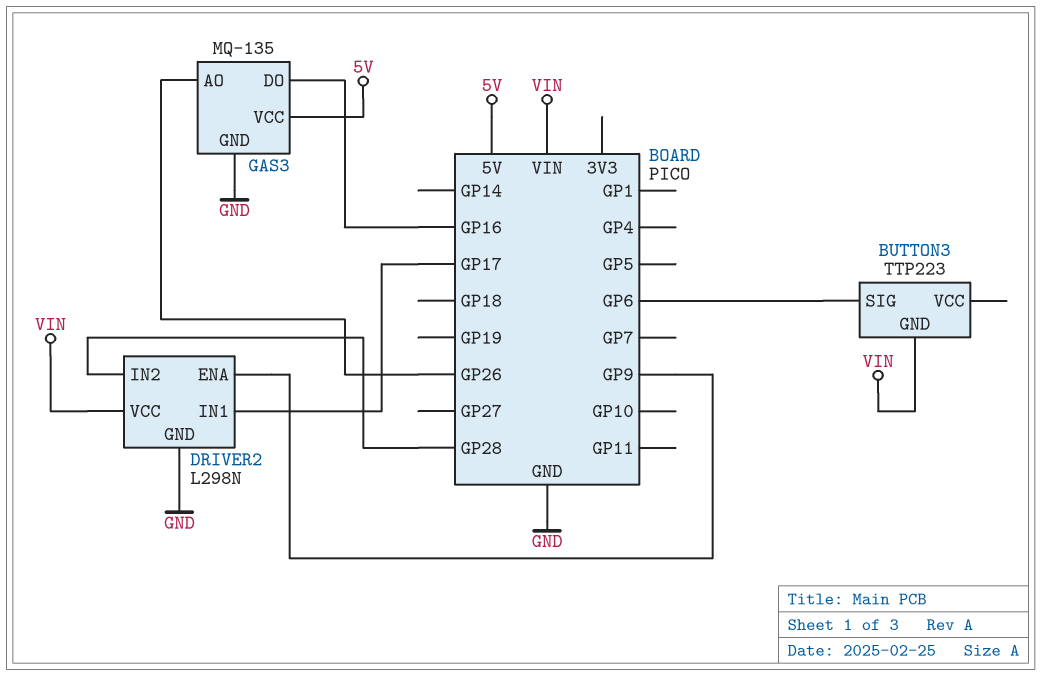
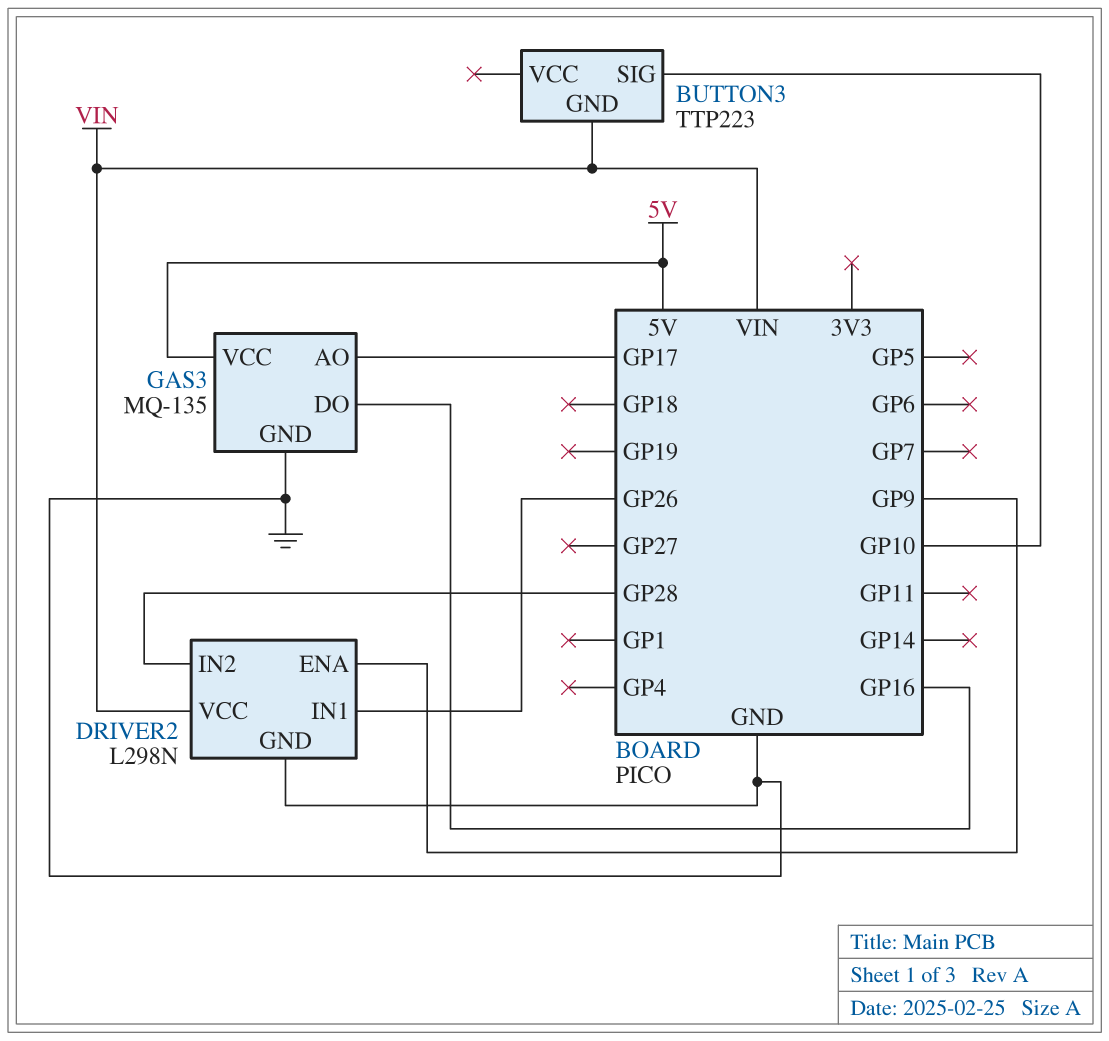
BUTTON3 pin SIG: GP6 -> GP10
DRIVER2 pin IN1: GP17 -> GP26
GAS3 pin AO: GP26 -> GP17

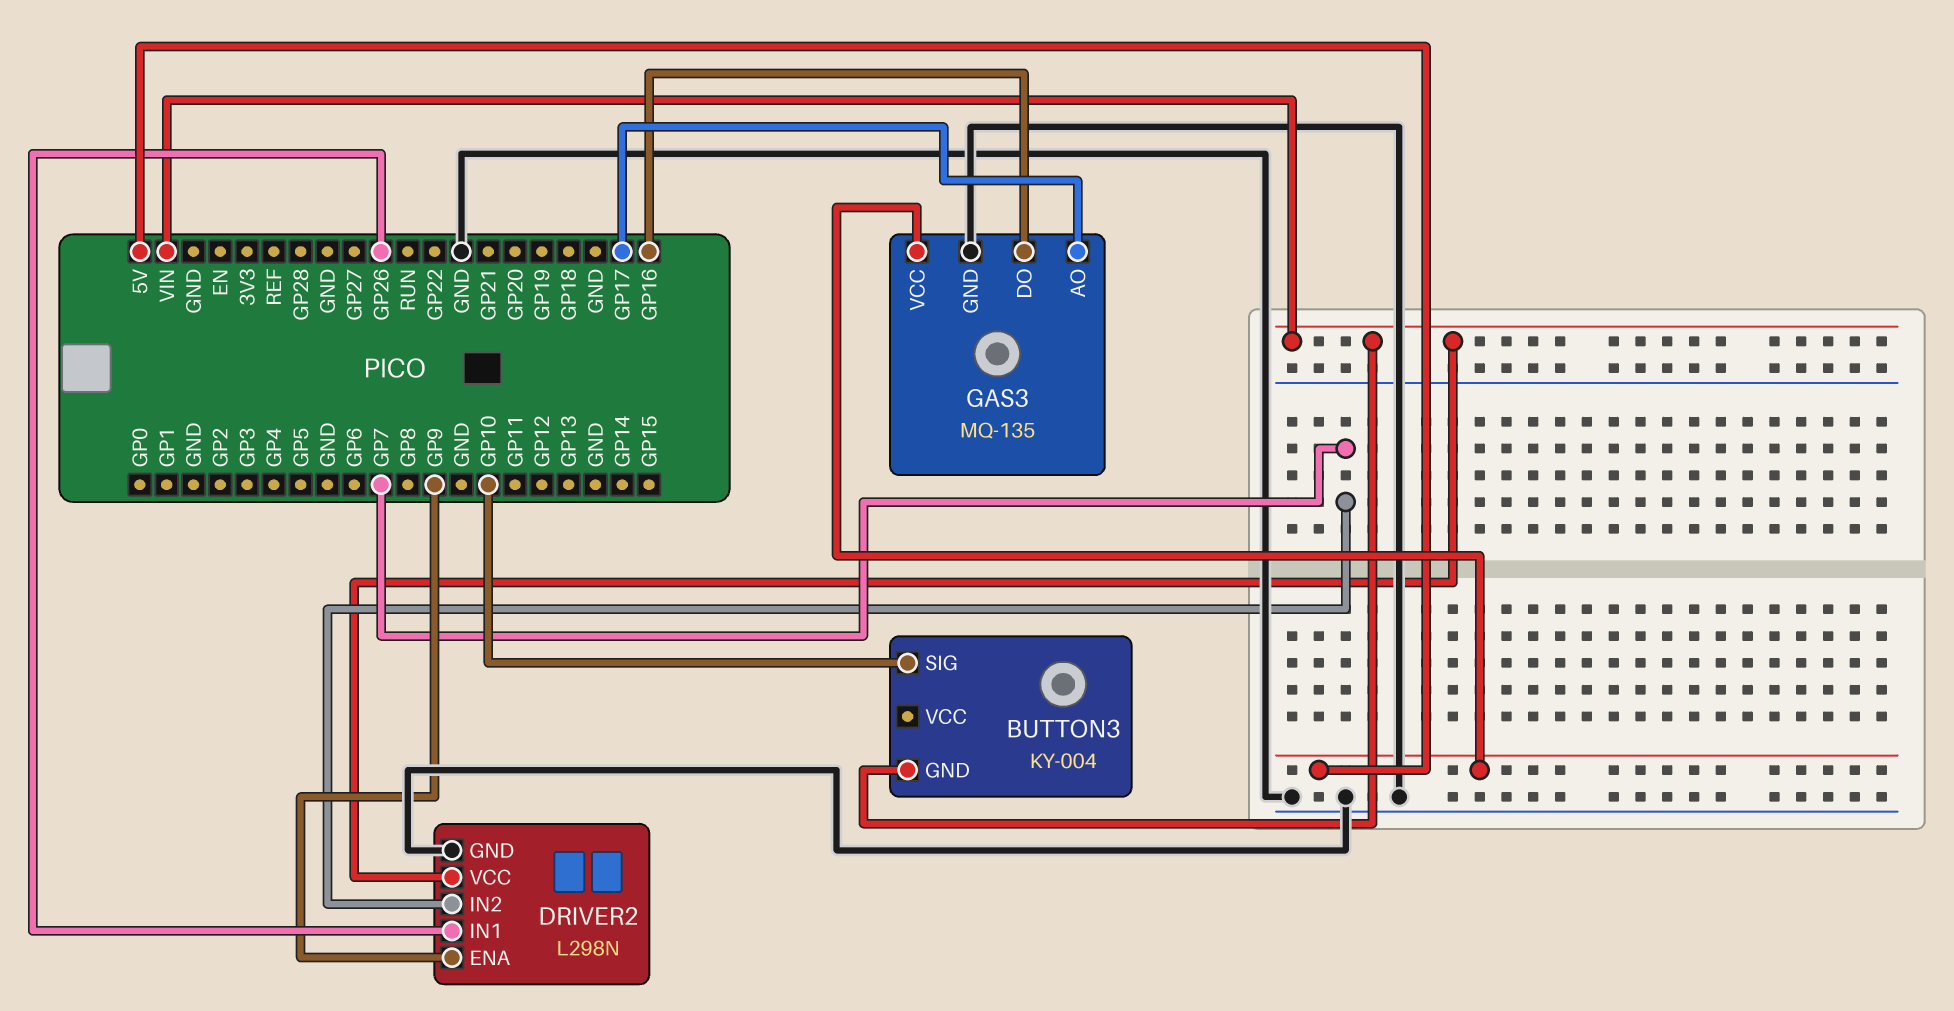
BUTTON3: TTP223 -> KY-004
DRIVER2 pin IN2: GP28 -> GP7

